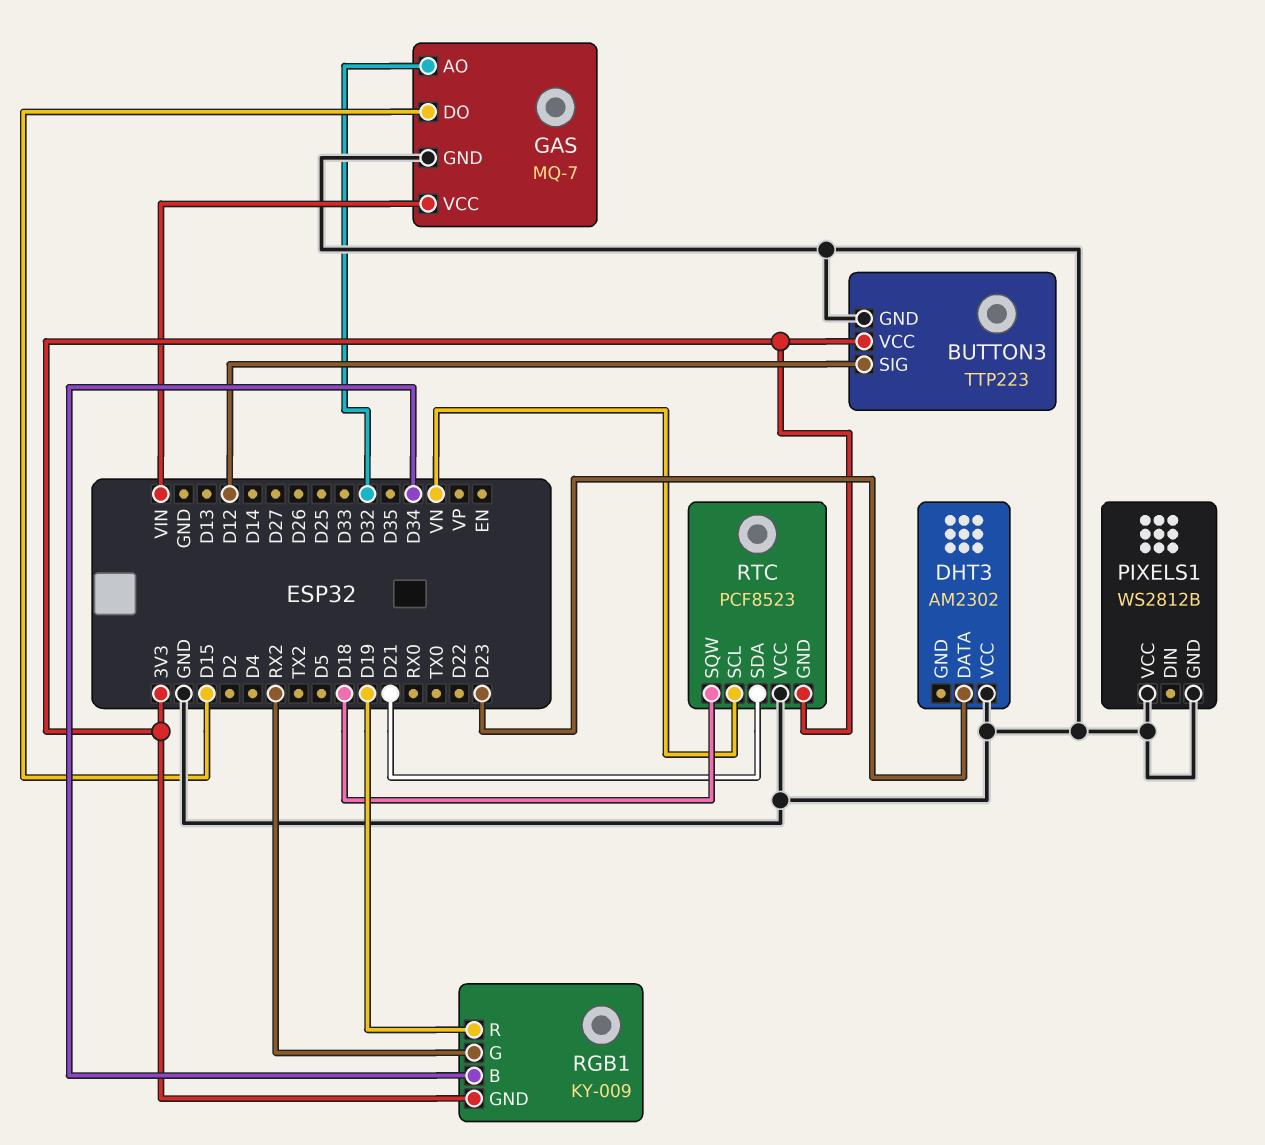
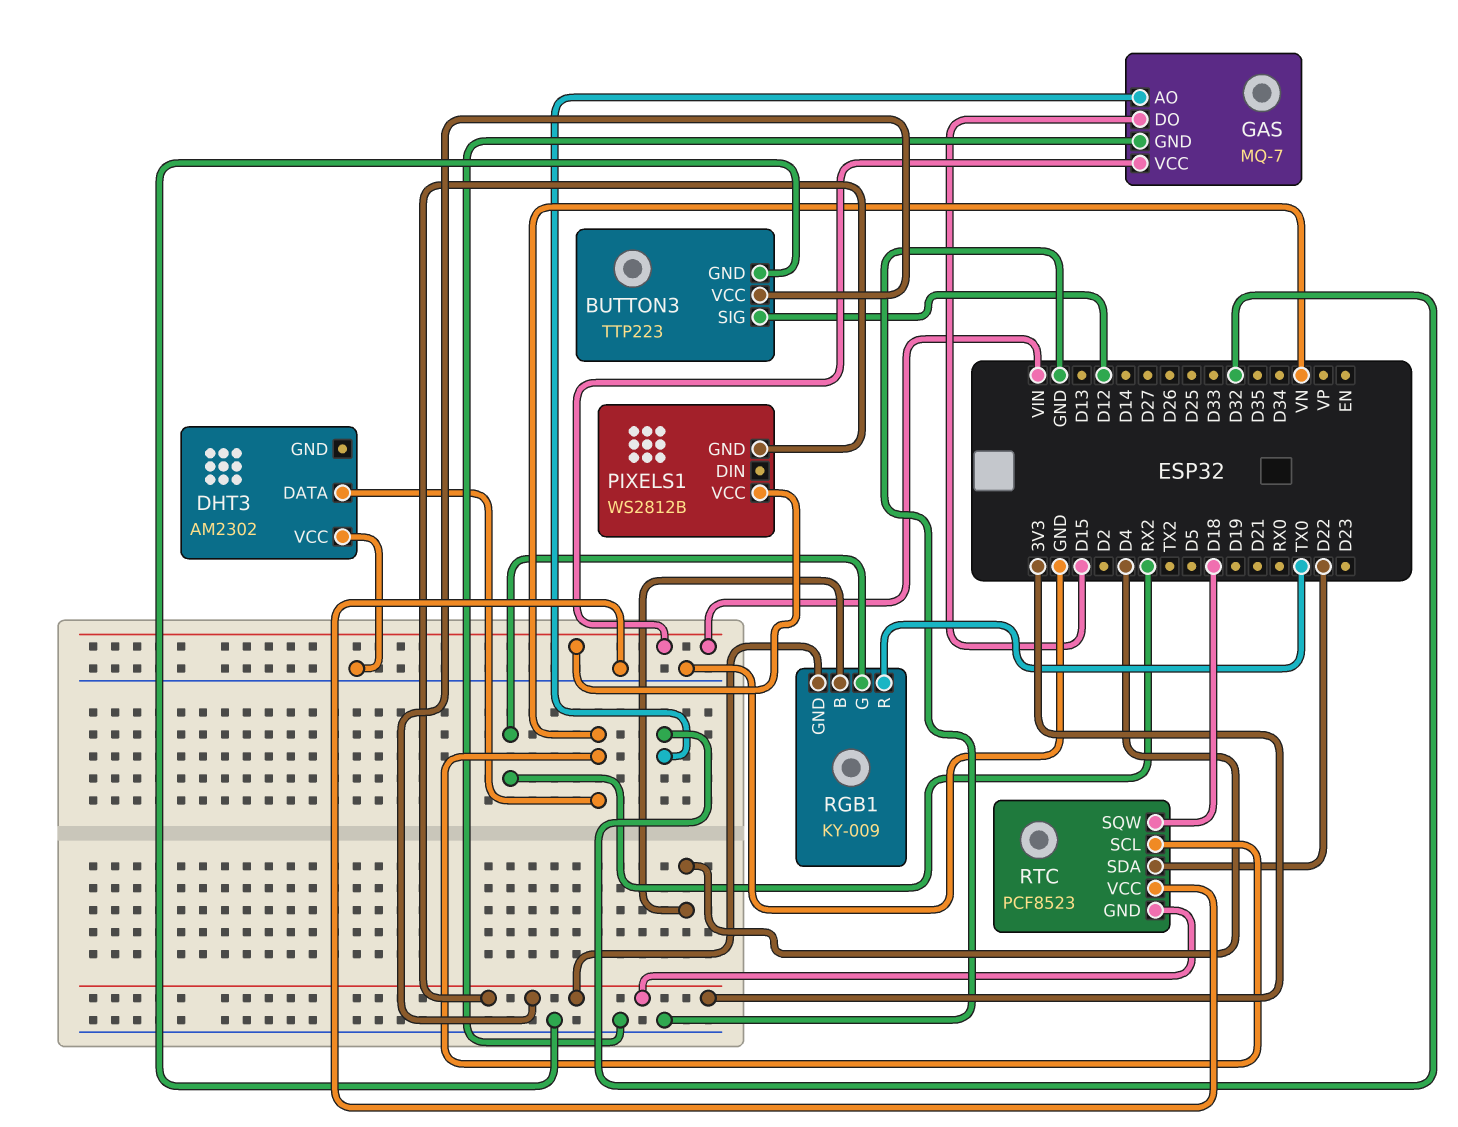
DHT3 pin DATA: D23 -> VN
PIXELS1 pin GND: GND -> 3V3
PIXELS1 pin VCC: GND -> VIN
RGB1 pin B: D34 -> D4
RGB1 pin R: D19 -> TX0
RTC pin SDA: D21 -> D22

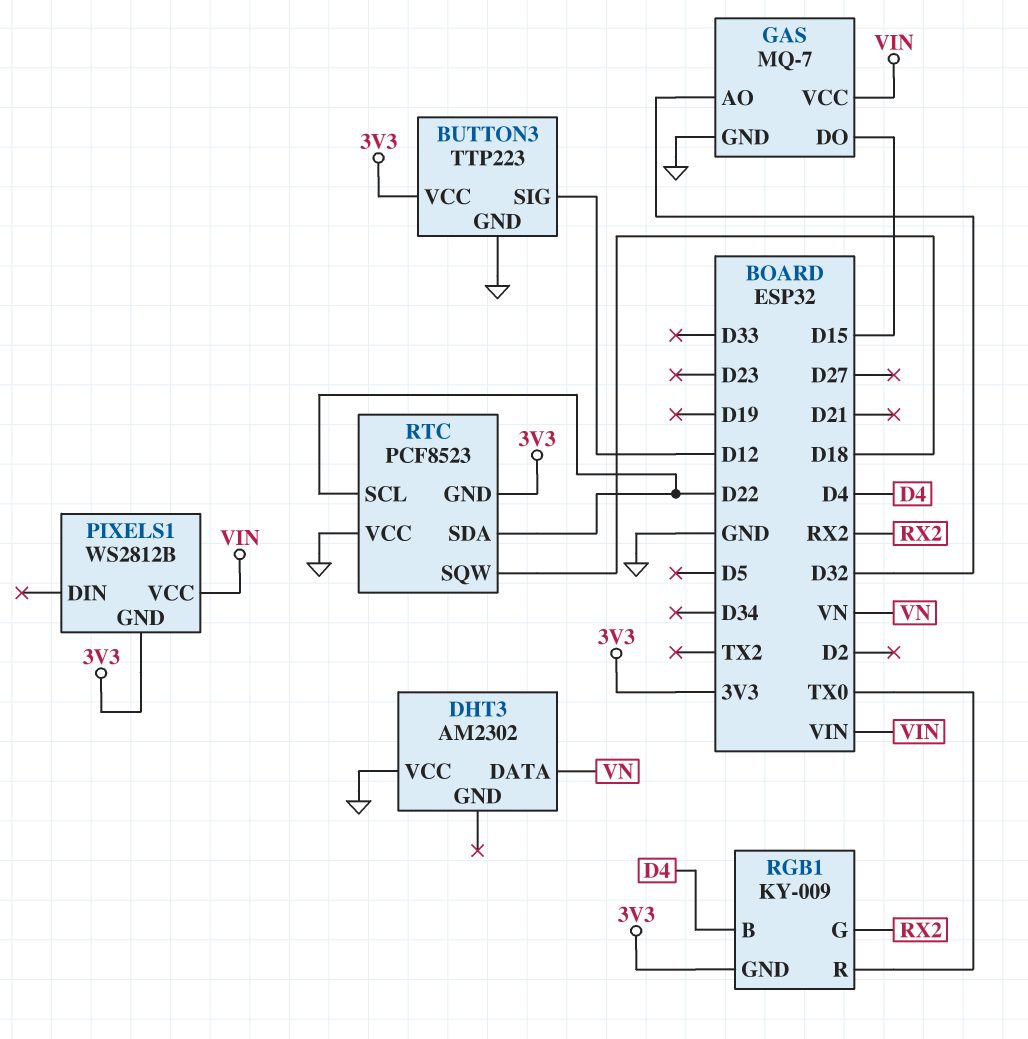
RTC pin SCL: VN -> D22

